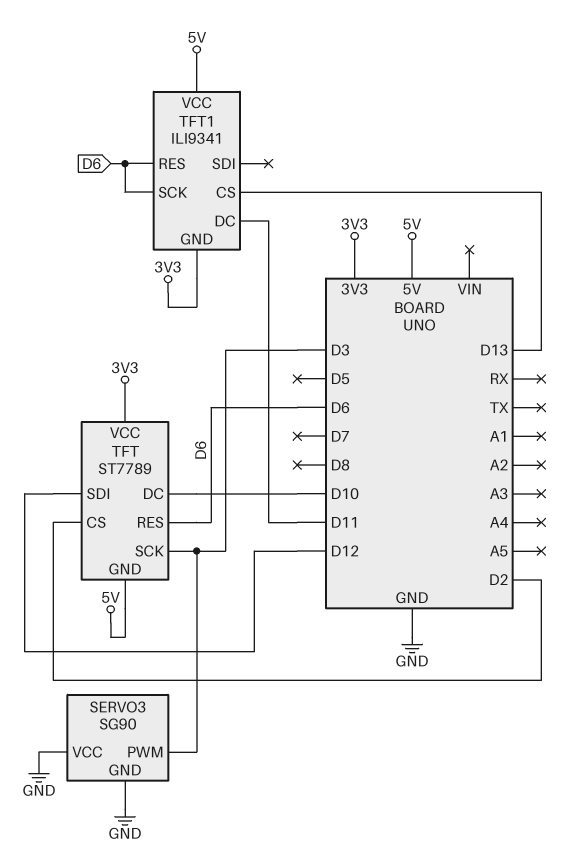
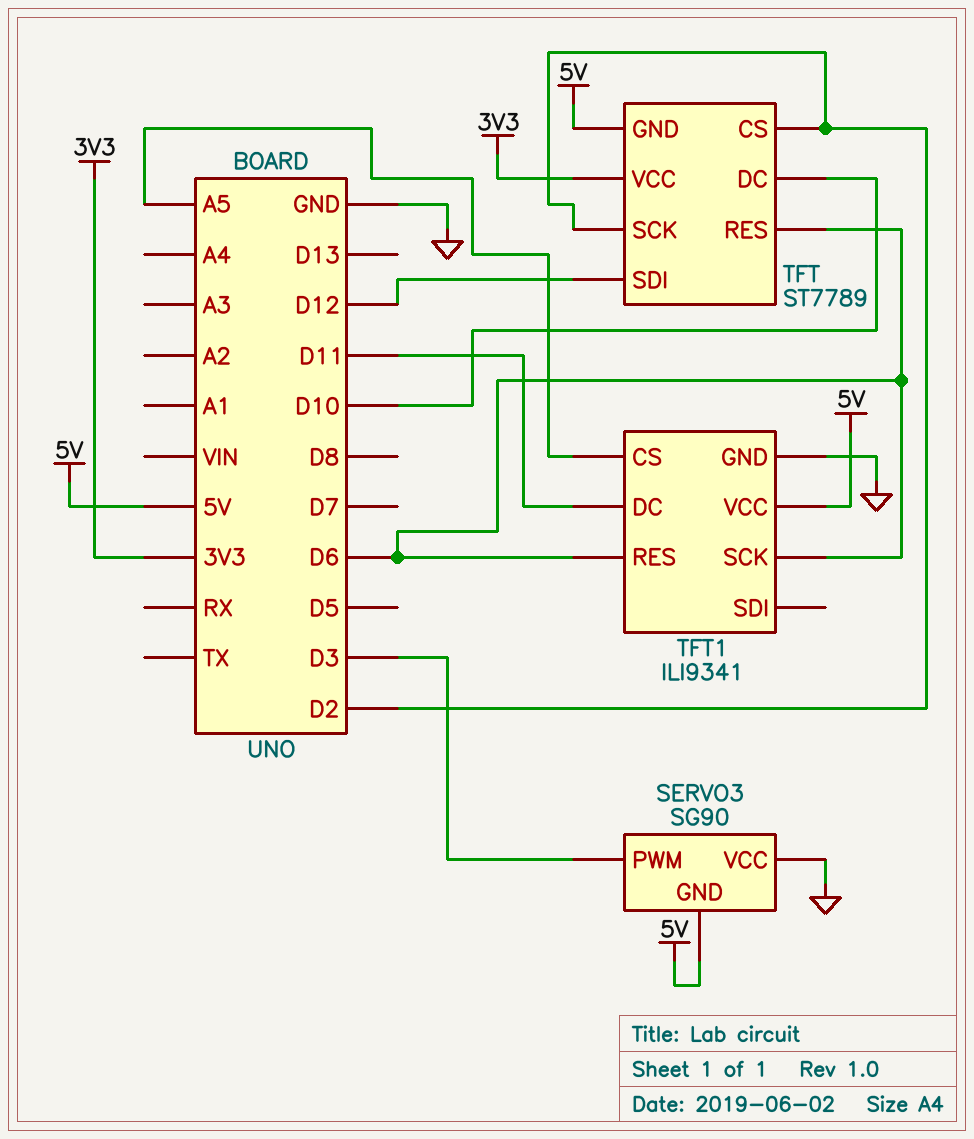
SERVO3 pin GND: GND -> 5V
TFT pin SCK: D3 -> D2
TFT1 pin CS: D13 -> A5
TFT1 pin GND: 3V3 -> GND

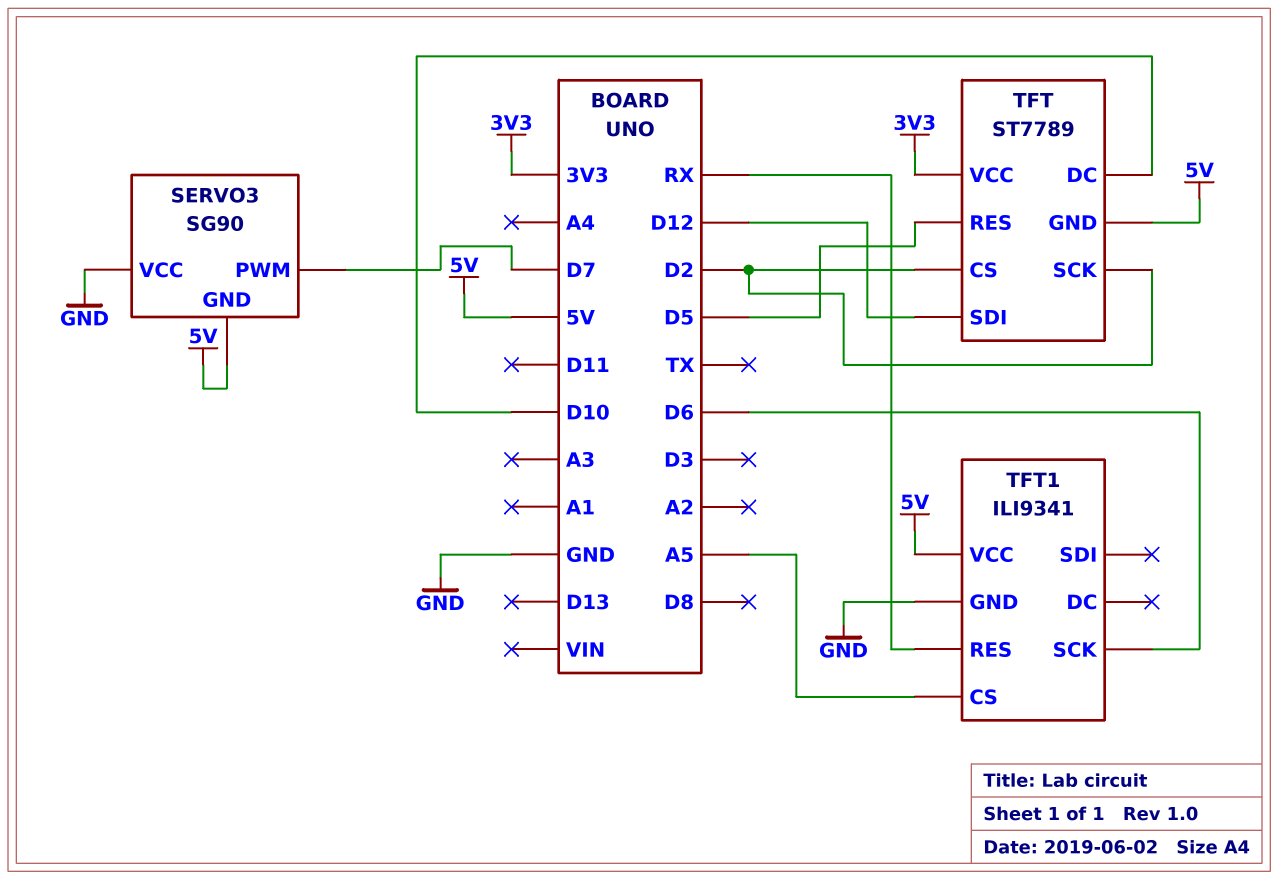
SERVO3 pin PWM: D3 -> D7
TFT pin RES: D6 -> D5
TFT1 pin DC: D11 -> none
TFT1 pin RES: D6 -> RX

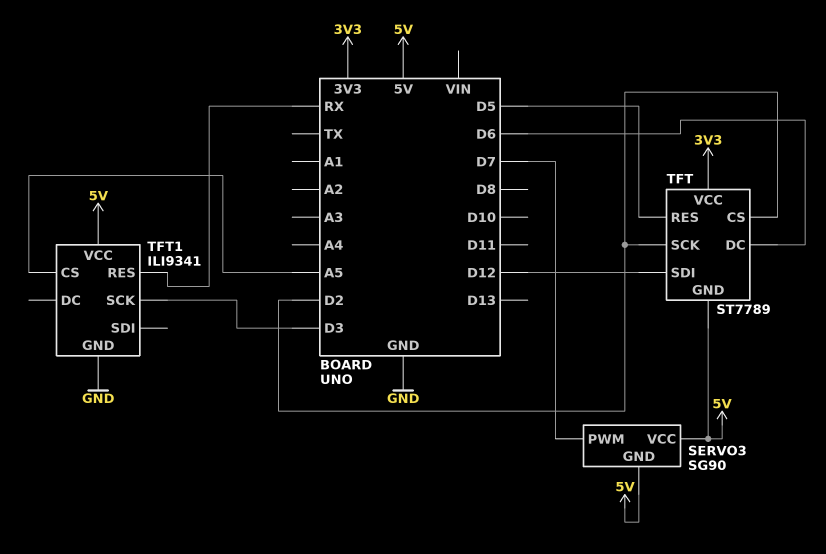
SERVO3 pin VCC: GND -> 5V
TFT pin DC: D10 -> D6
TFT1 pin SCK: D6 -> D3

